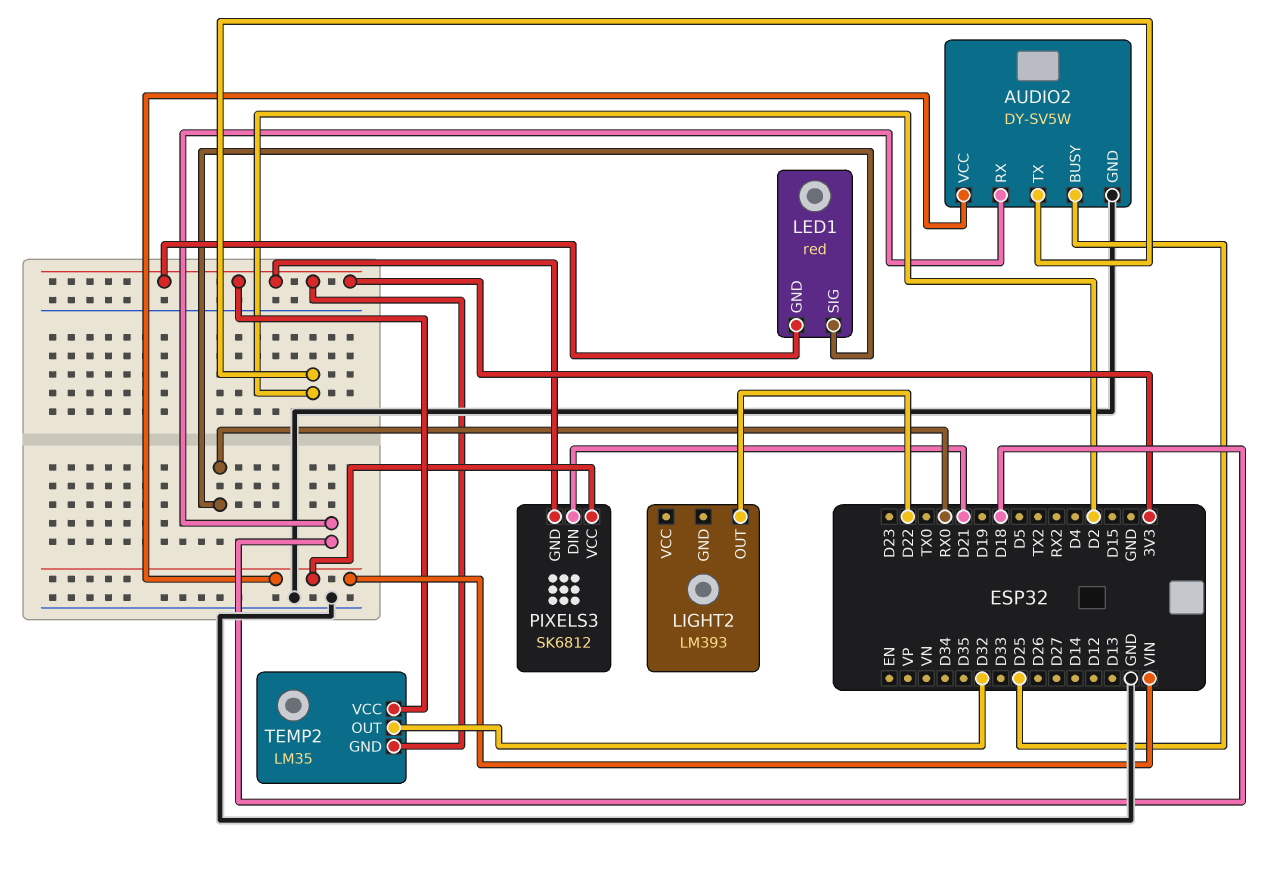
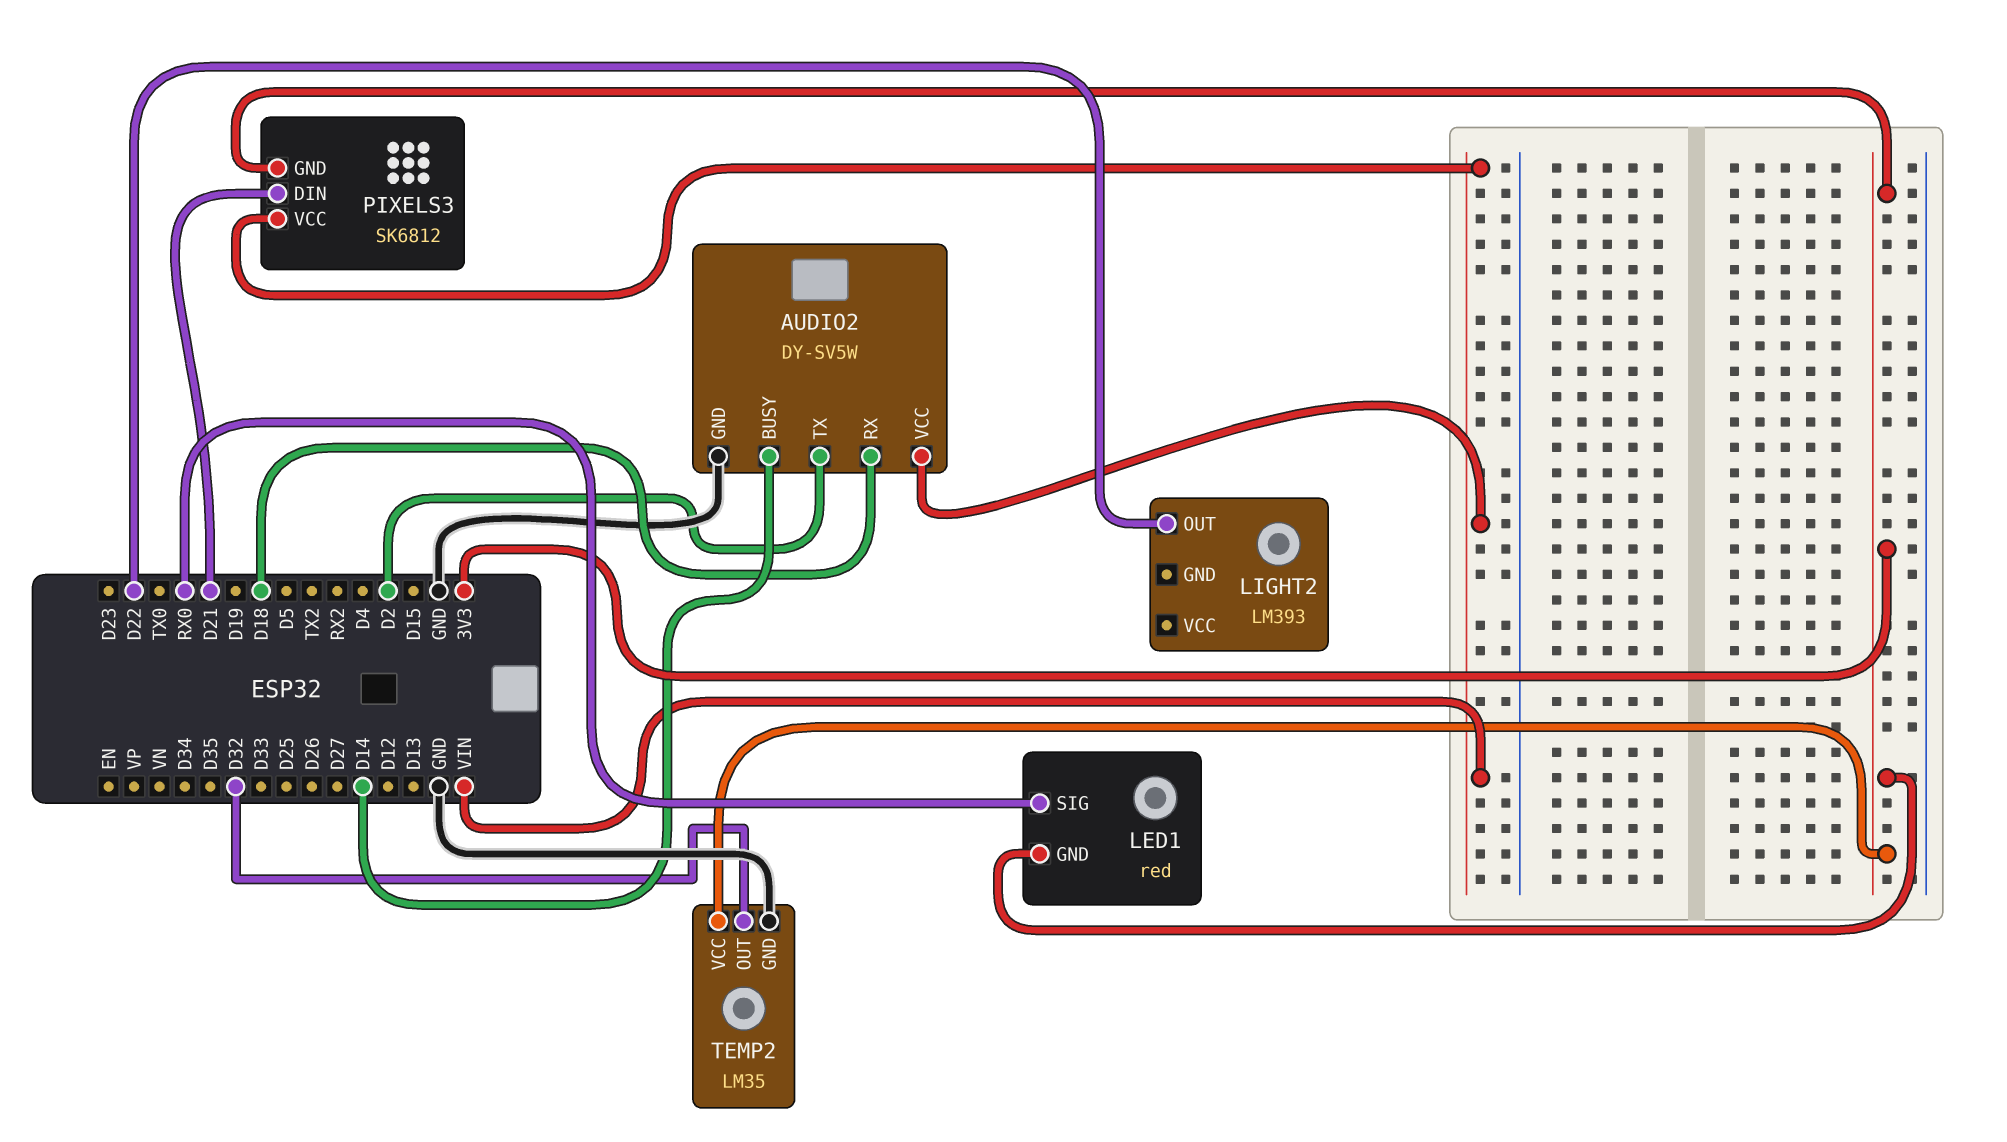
AUDIO2 pin BUSY: D25 -> D14
TEMP2 pin GND: 3V3 -> GND

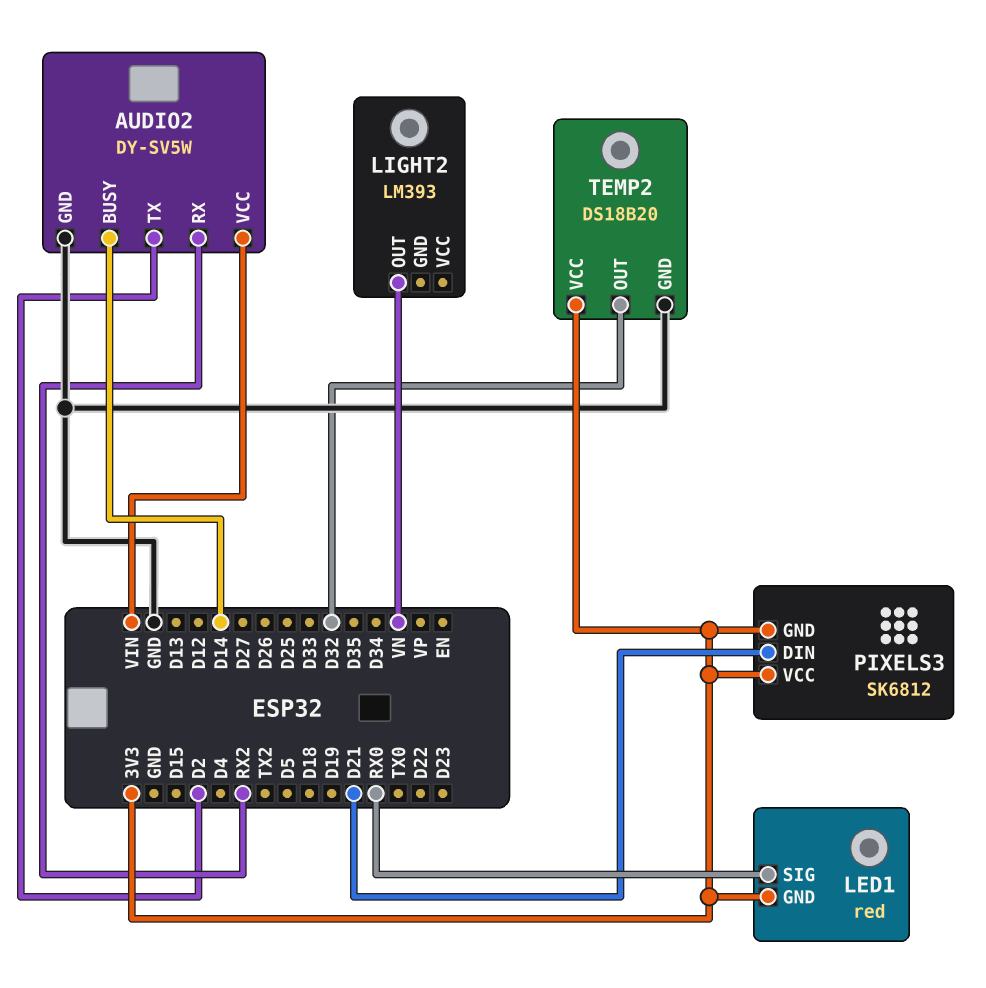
AUDIO2 pin RX: D18 -> RX2
LIGHT2 pin OUT: D22 -> VN
PIXELS3 pin VCC: VIN -> 3V3
TEMP2: LM35 -> DS18B20

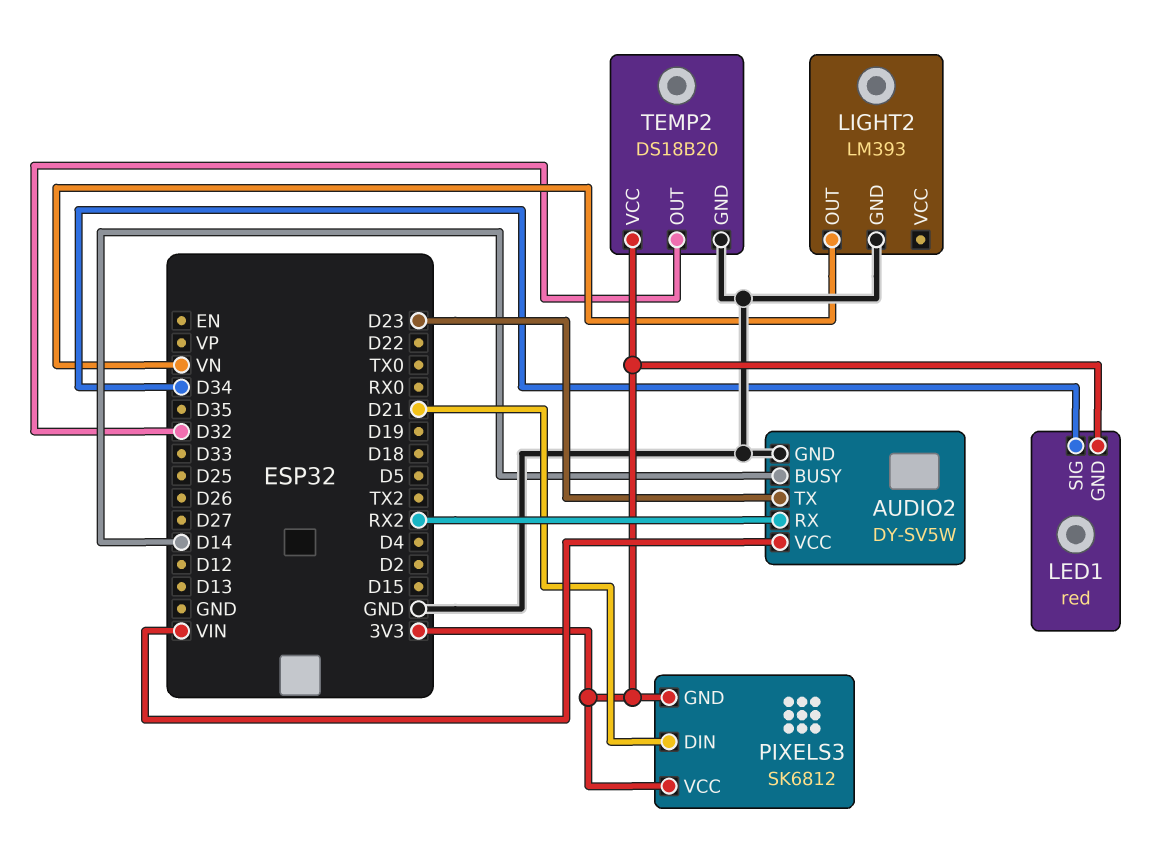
AUDIO2 pin TX: D2 -> D23
LED1 pin SIG: RX0 -> D34
LIGHT2 pin GND: none -> GND

